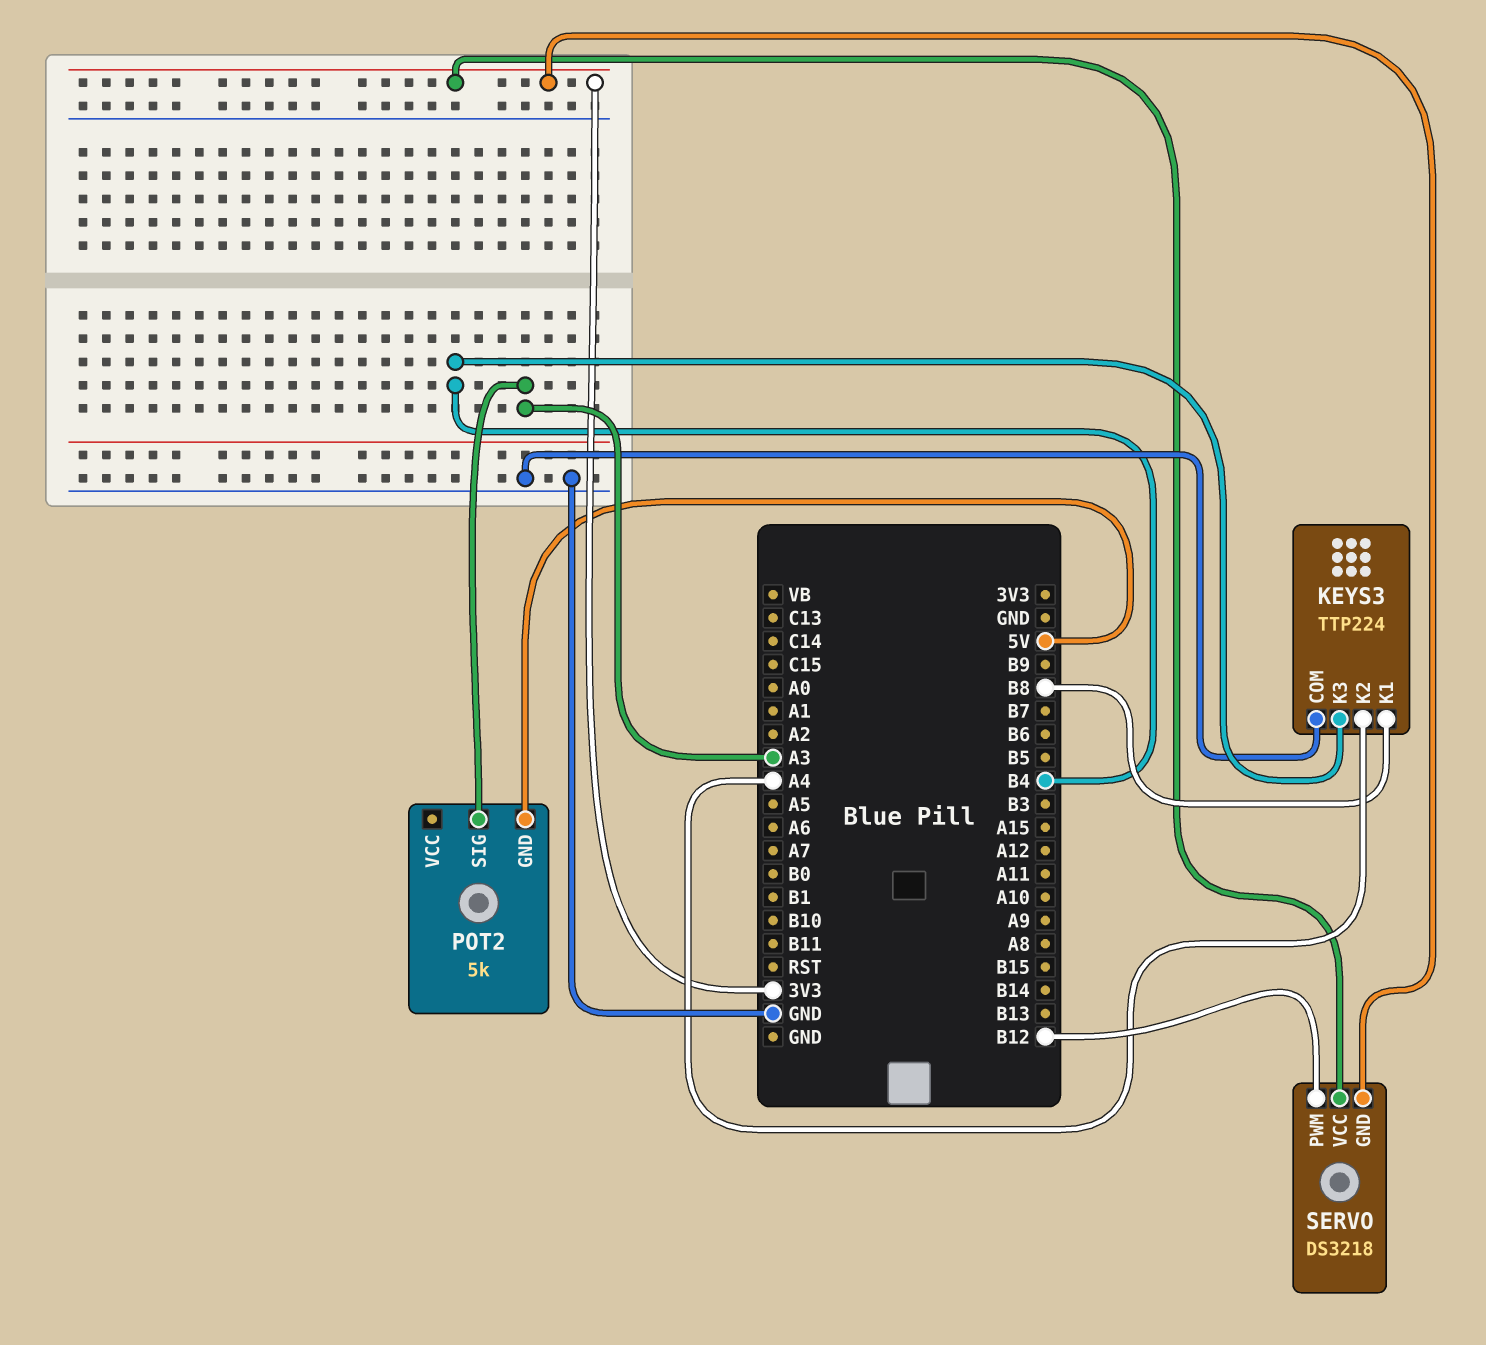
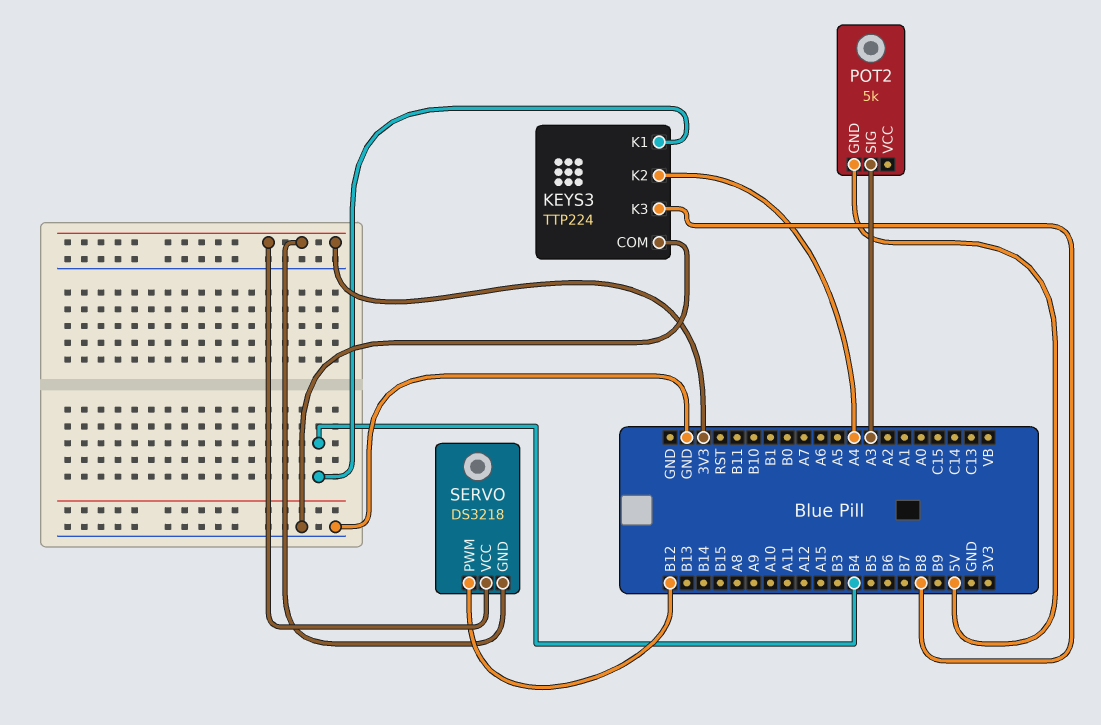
KEYS3 pin K1: B8 -> B4
KEYS3 pin K3: B4 -> B8

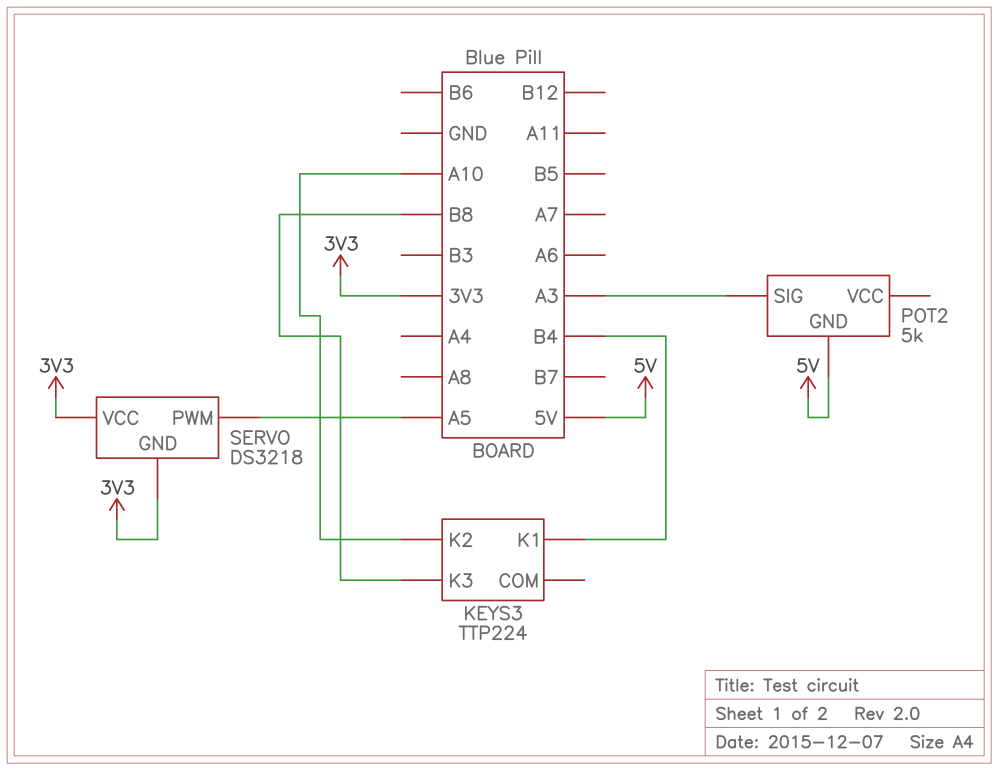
KEYS3 pin COM: GND -> none
KEYS3 pin K2: A4 -> A10
SERVO pin PWM: B12 -> A5

